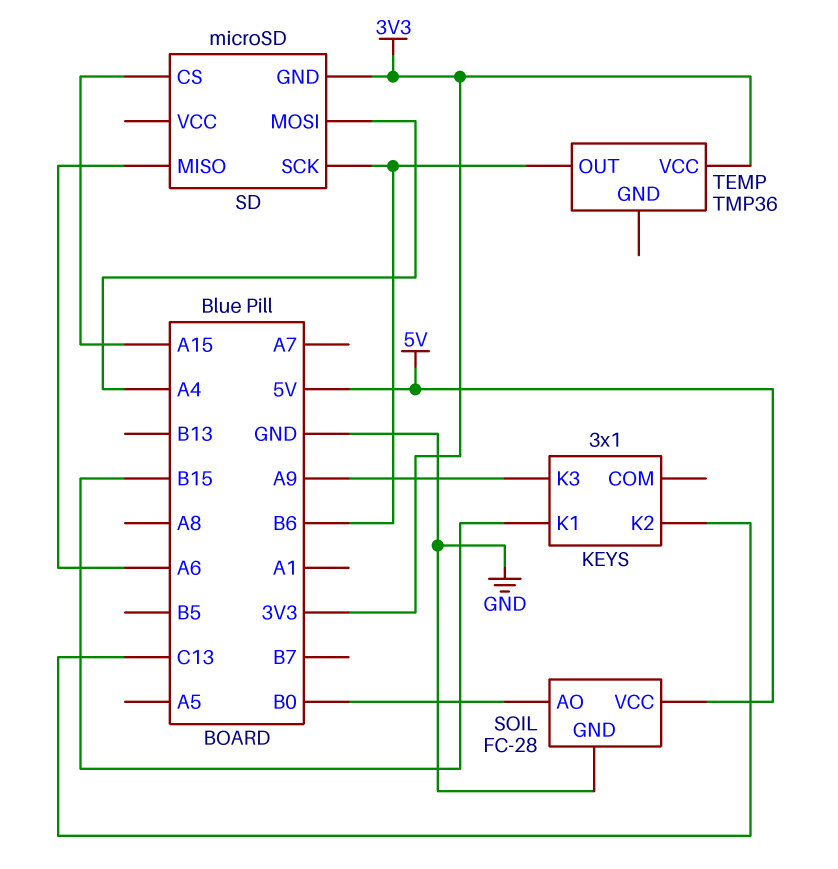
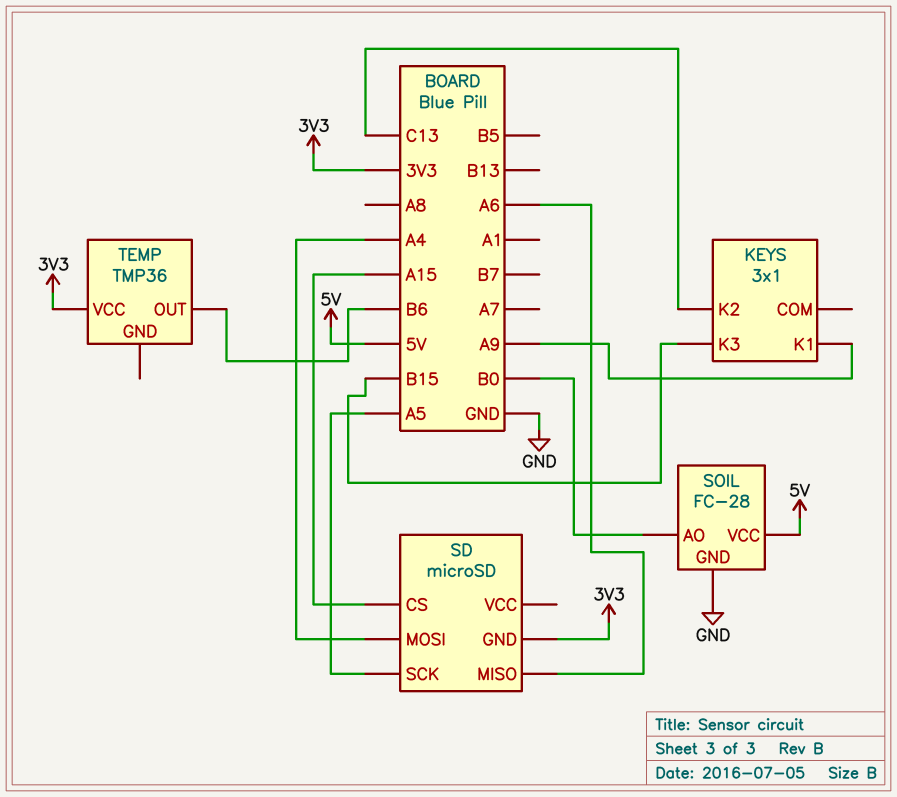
KEYS pin K1: B15 -> A9
KEYS pin K3: A9 -> B15
SD pin SCK: B6 -> A5

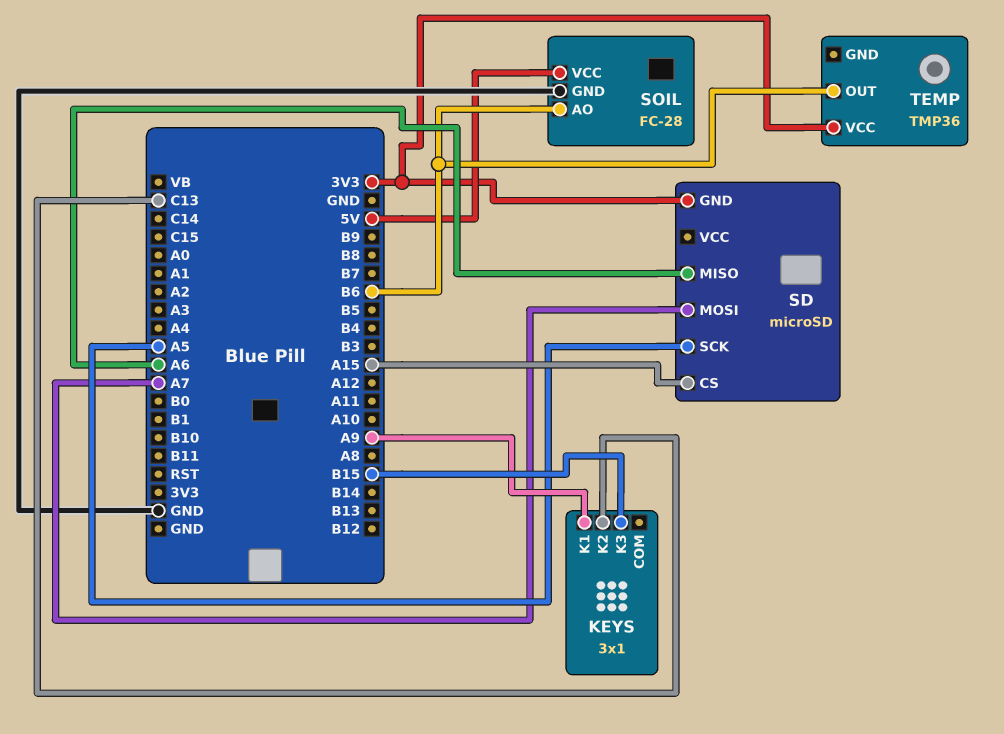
SD pin MOSI: A4 -> A7
SOIL pin AO: B0 -> B6

